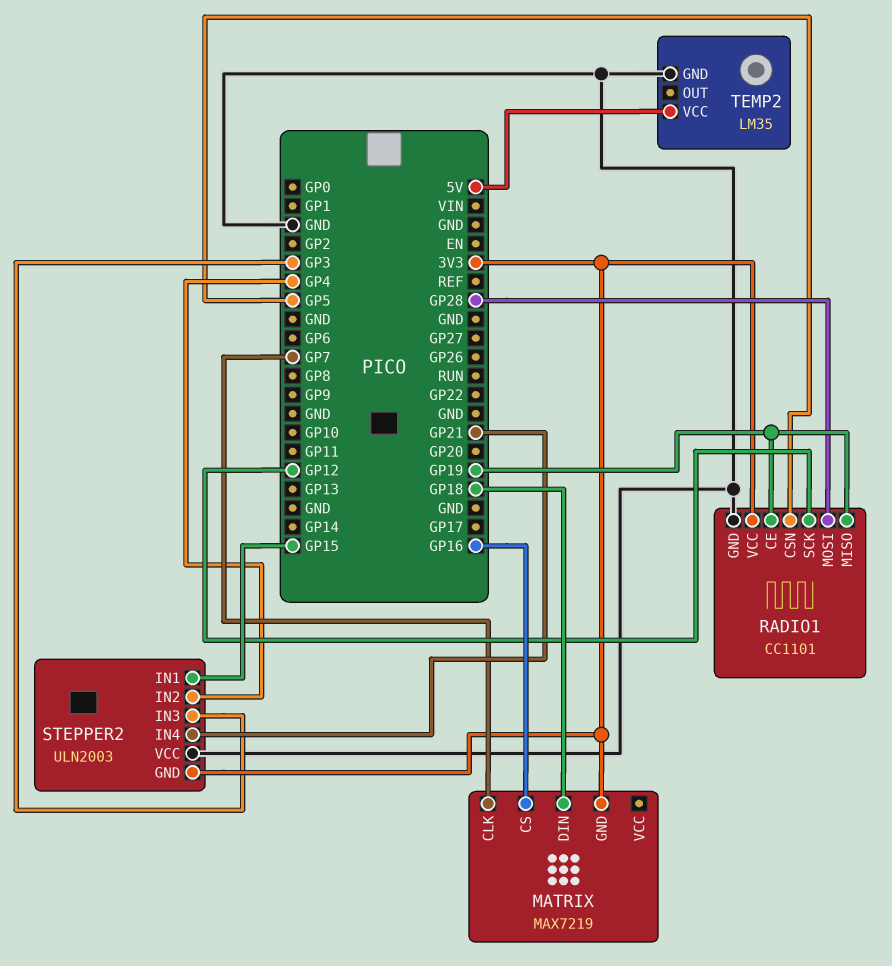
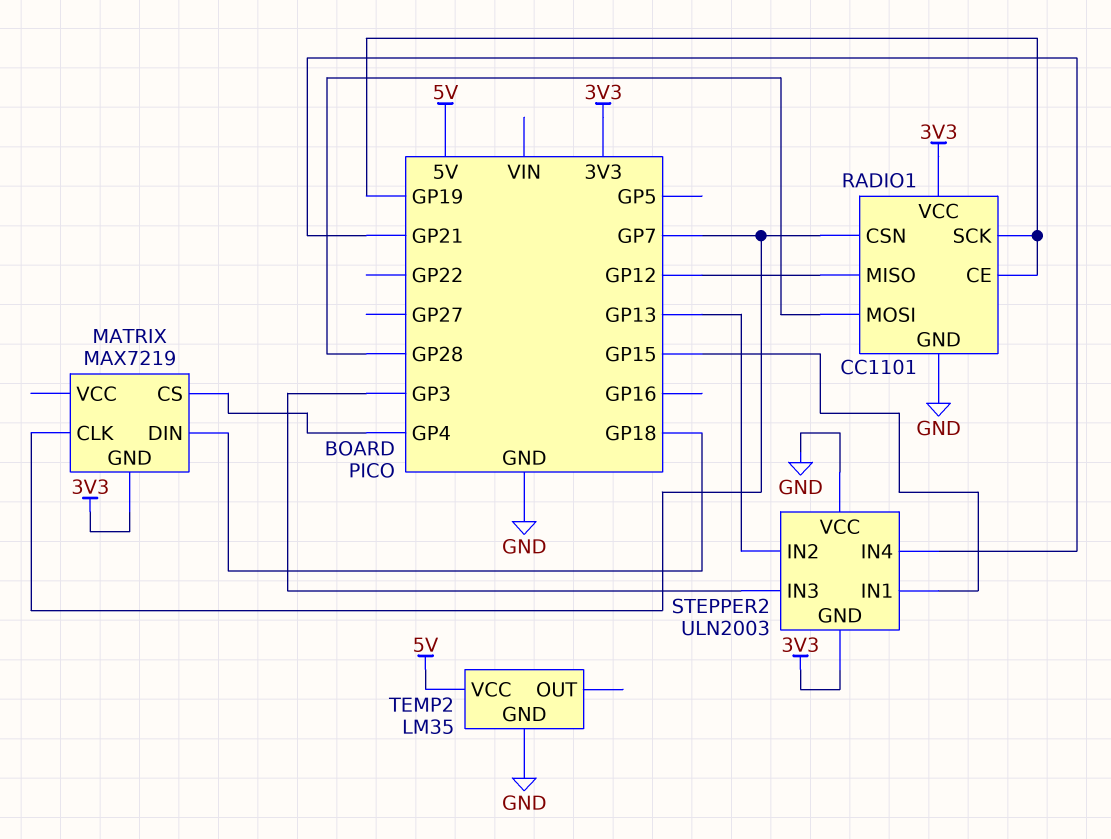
MATRIX pin CS: GP16 -> GP4
RADIO1 pin CSN: GP5 -> GP7
RADIO1 pin MISO: GP19 -> GP12
RADIO1 pin SCK: GP12 -> GP19
STEPPER2 pin IN2: GP4 -> GP13

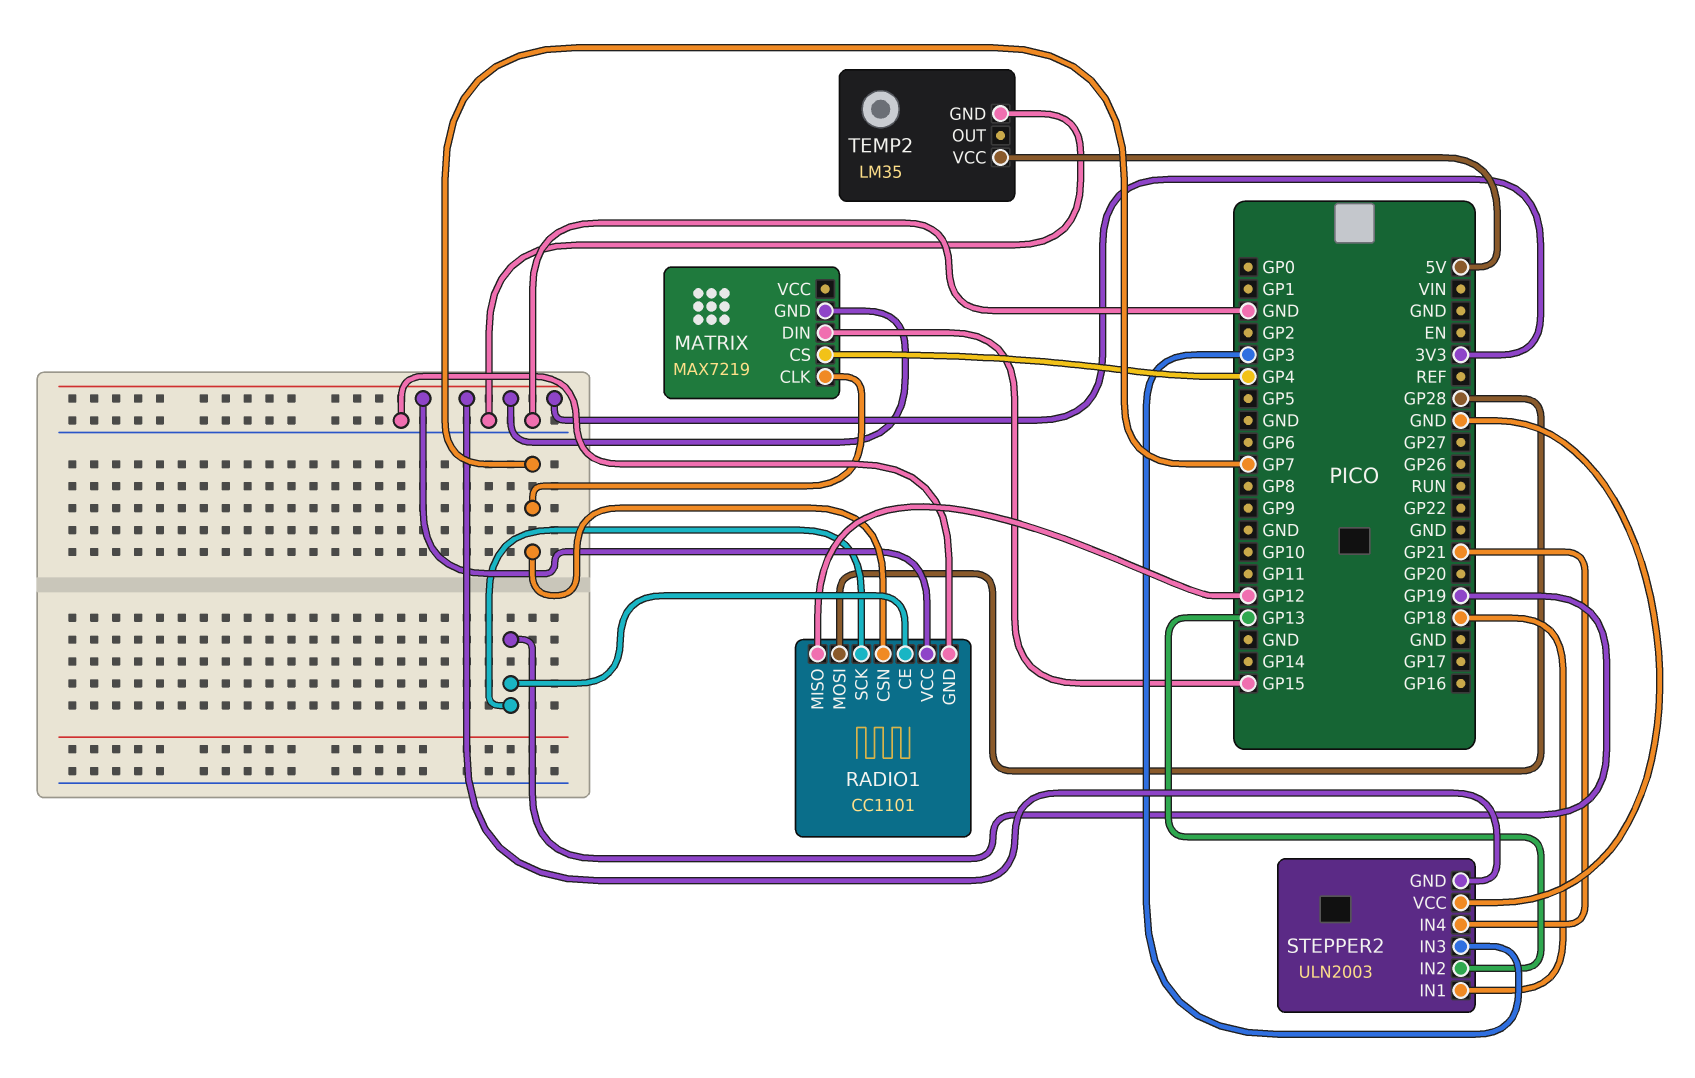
MATRIX pin DIN: GP18 -> GP15
STEPPER2 pin IN1: GP15 -> GP18

